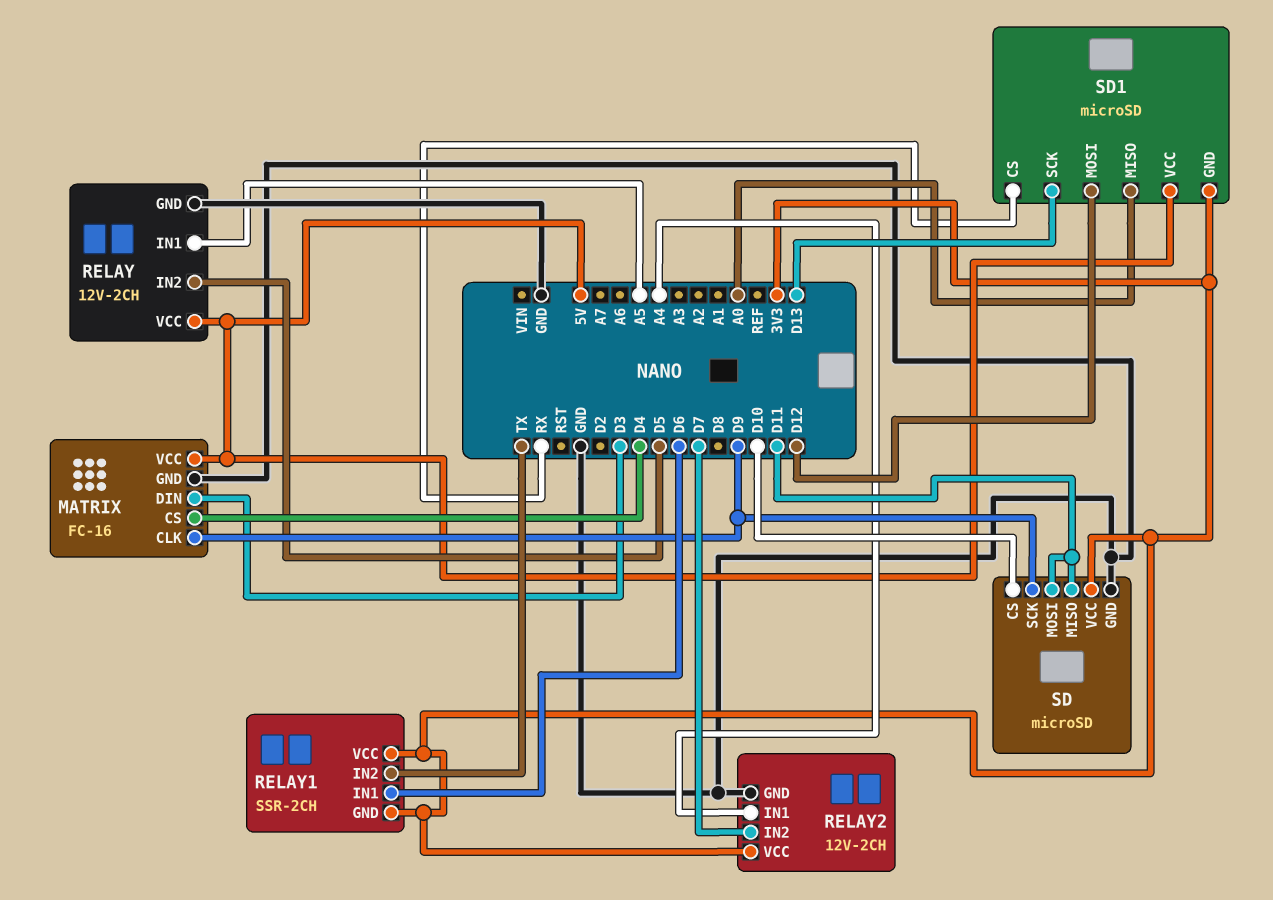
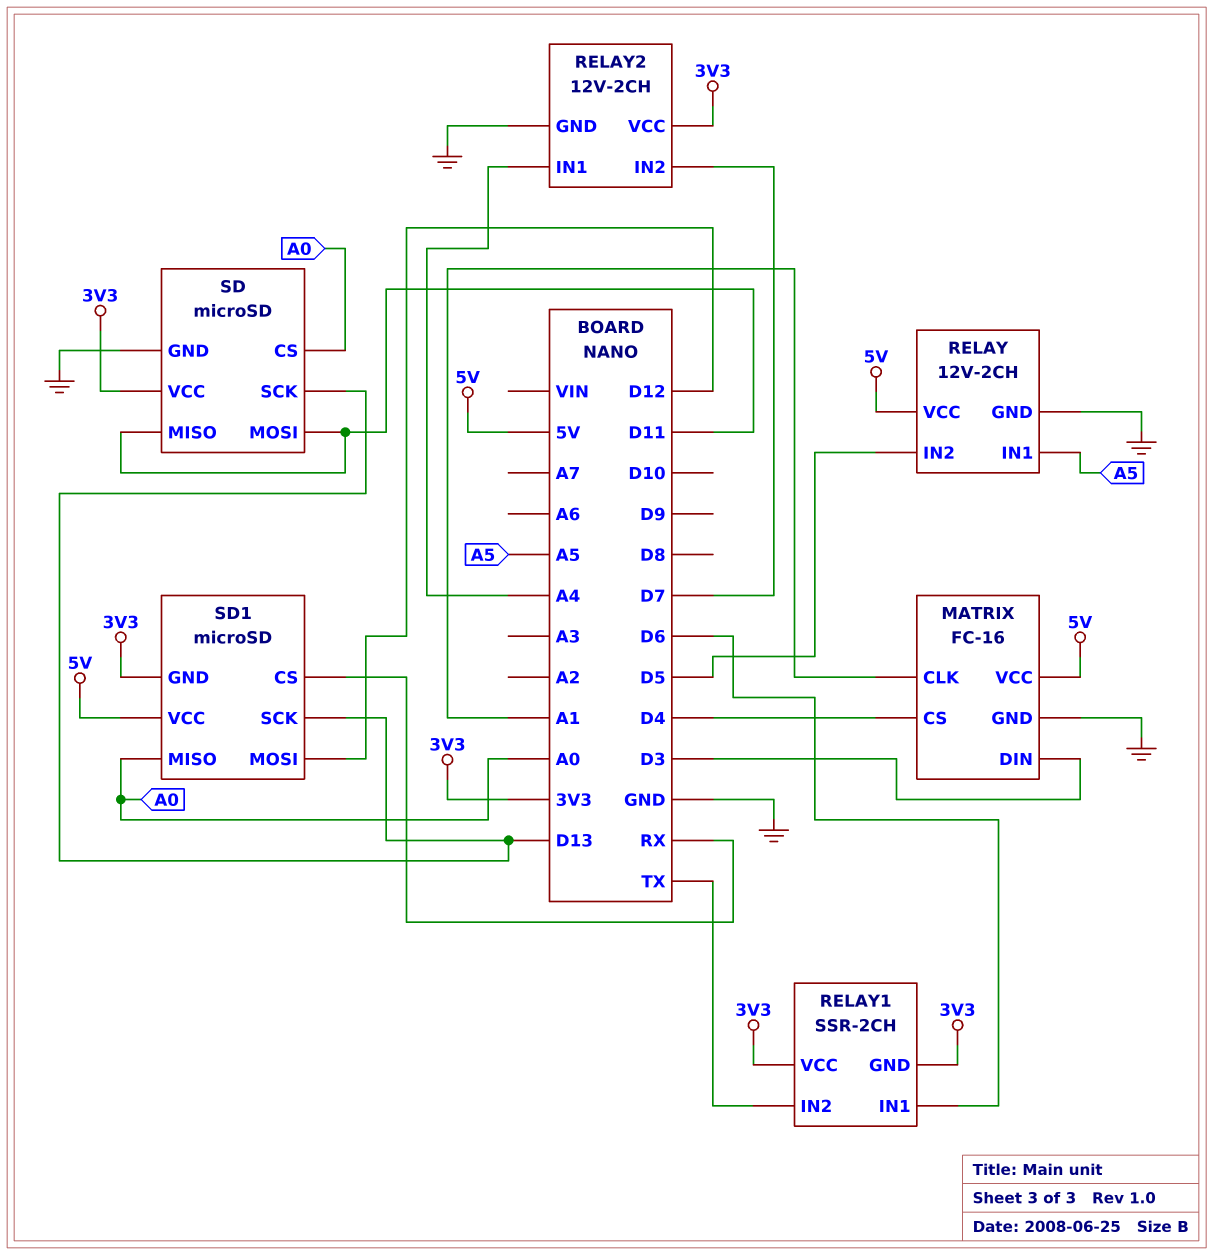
MATRIX pin CLK: D9 -> A1
SD pin CS: D10 -> A0
SD pin SCK: D9 -> D13

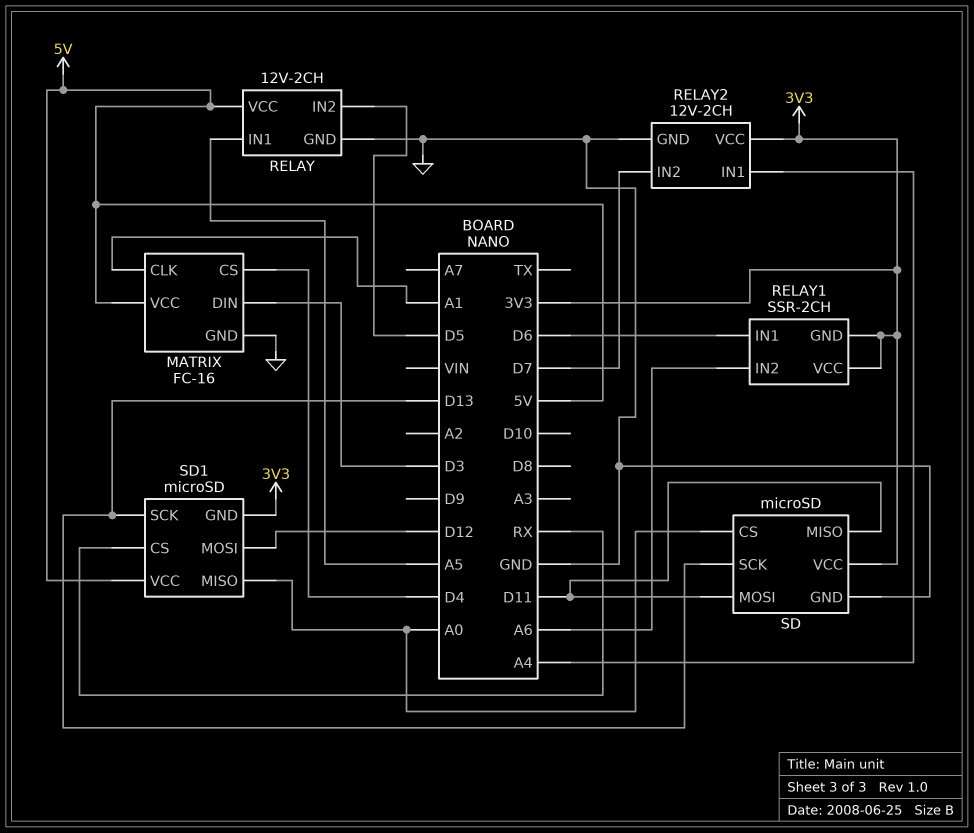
RELAY1 pin IN2: TX -> A6

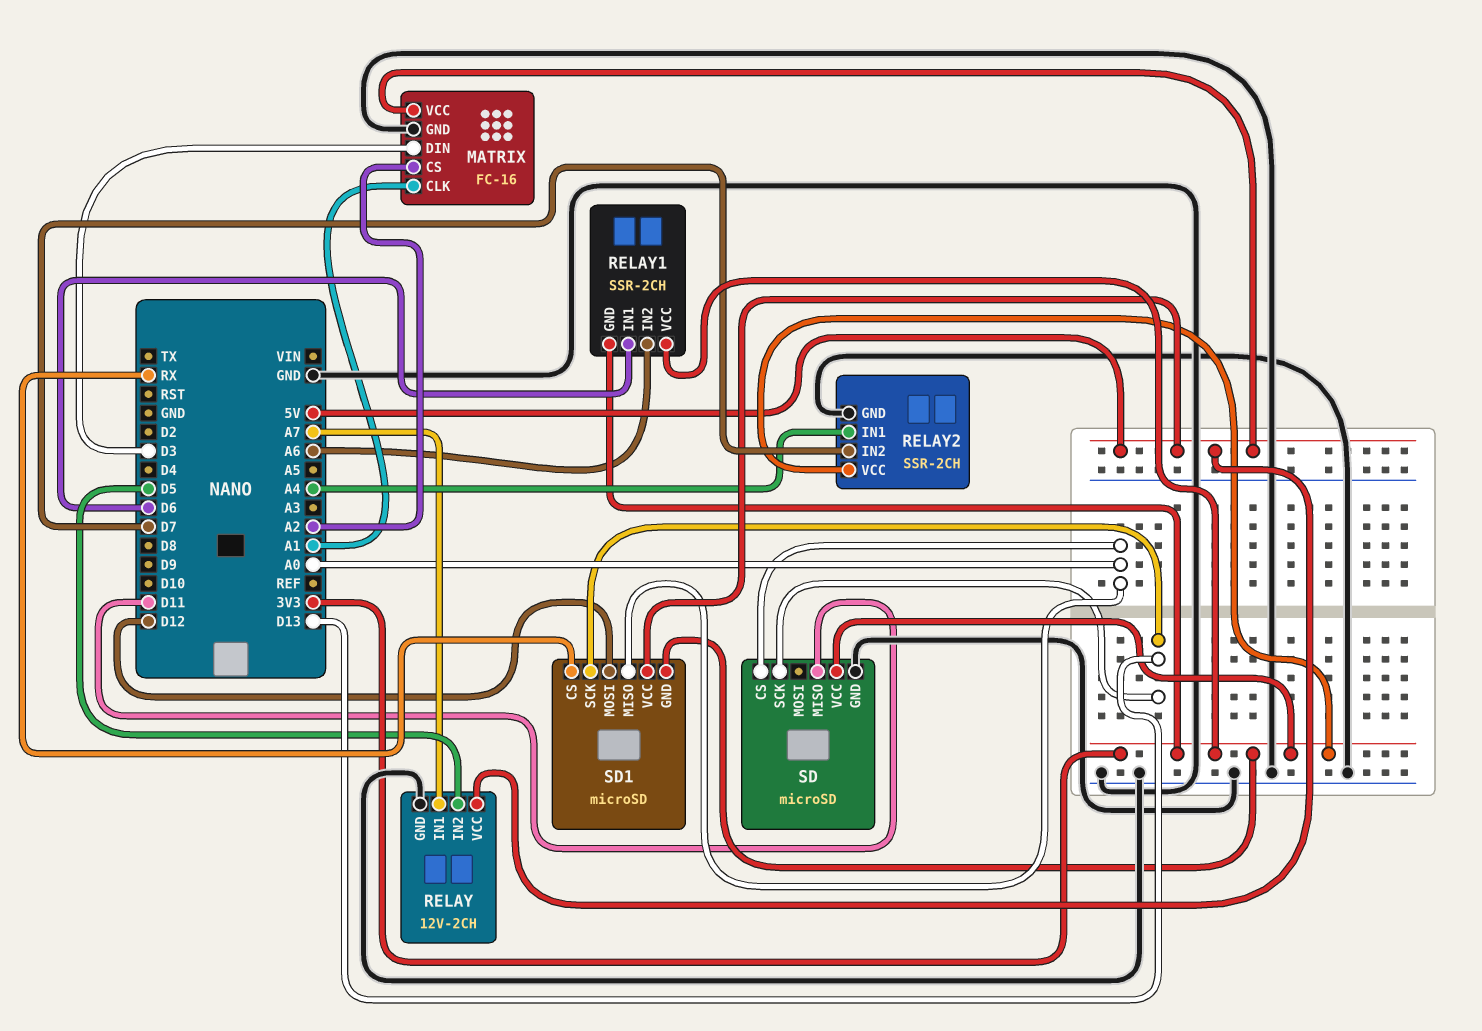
MATRIX pin CS: D4 -> A2
RELAY pin IN1: A5 -> A7
RELAY2: 12V-2CH -> SSR-2CH
SD pin MOSI: D11 -> none

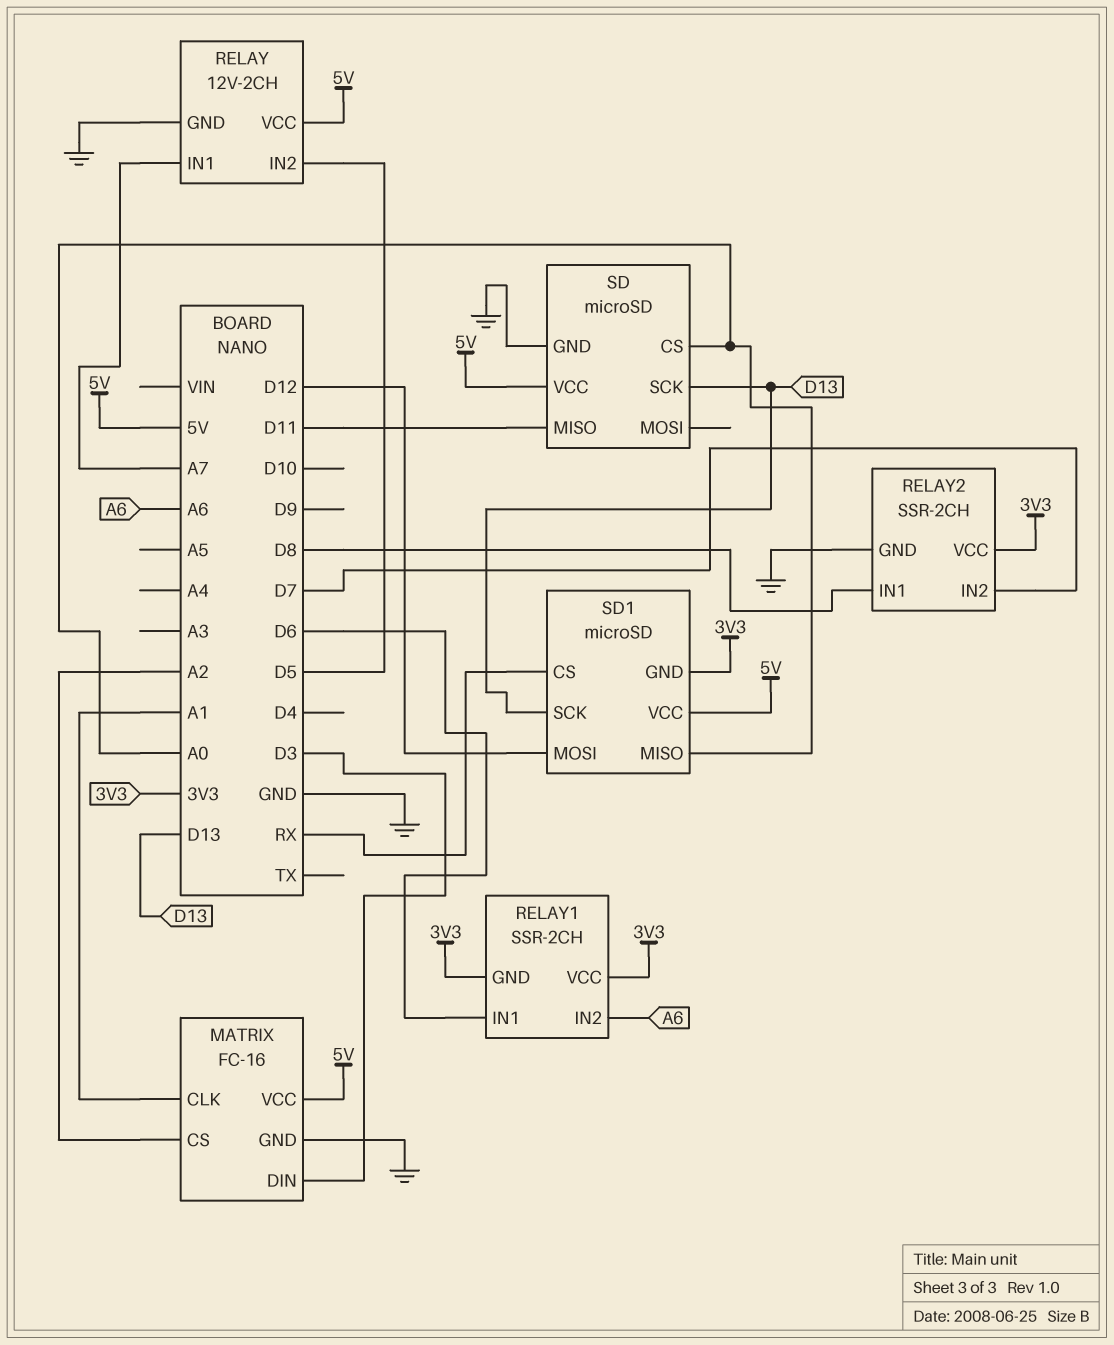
RELAY2 pin IN1: A4 -> D8
SD pin VCC: 3V3 -> 5V

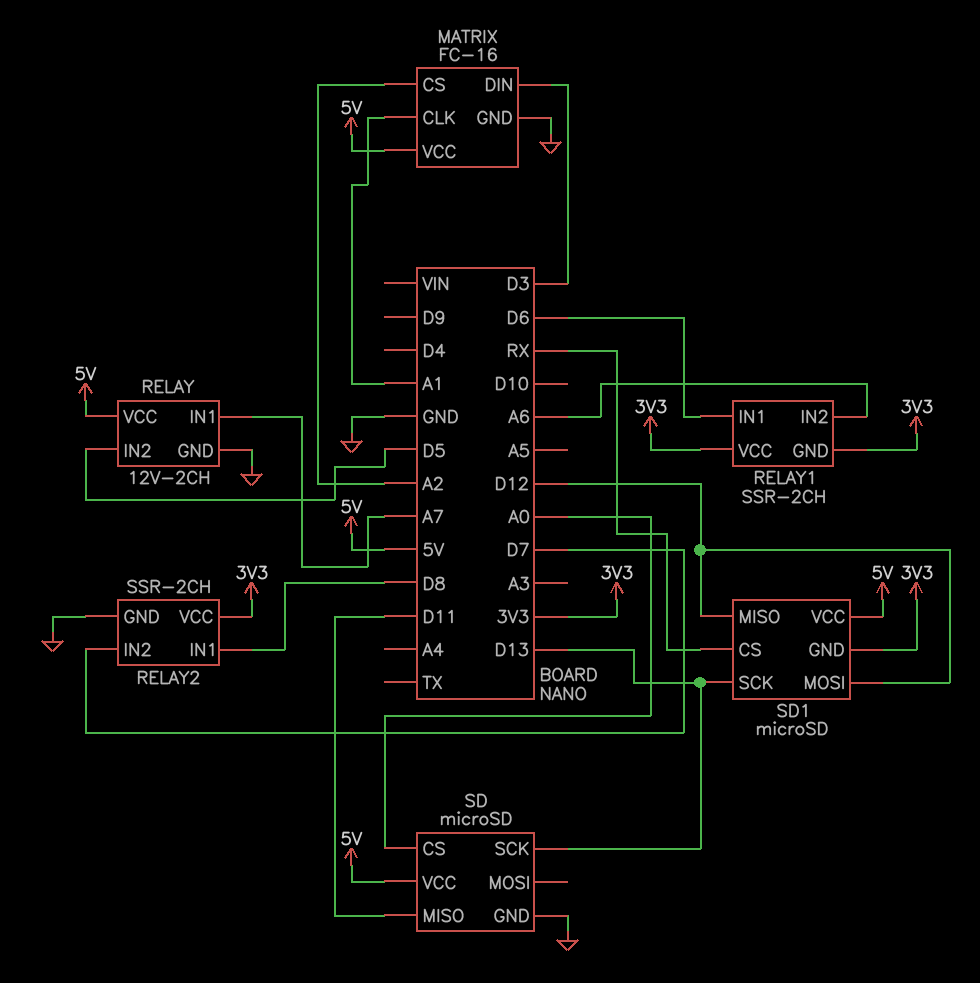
SD1 pin MISO: A0 -> D12

